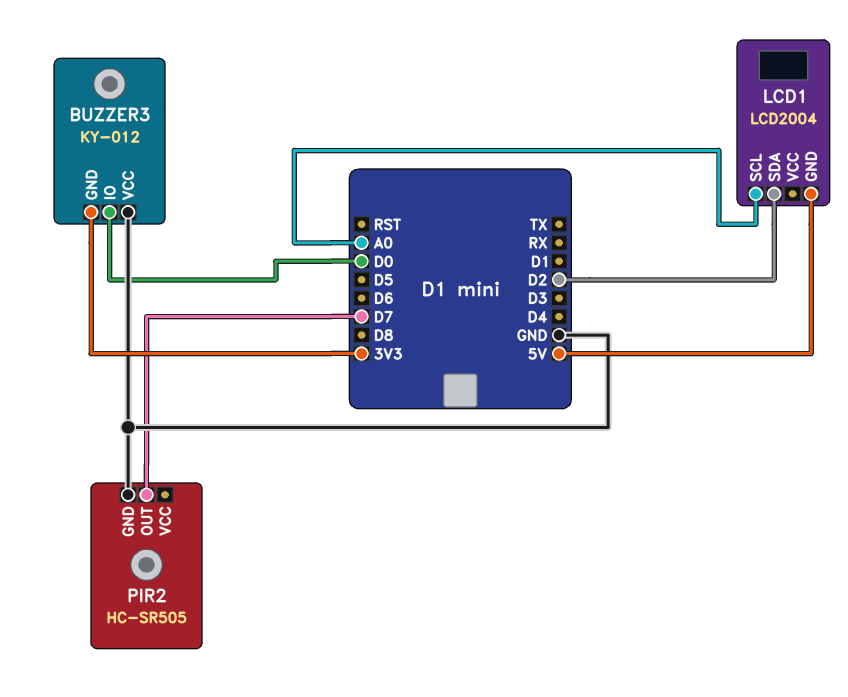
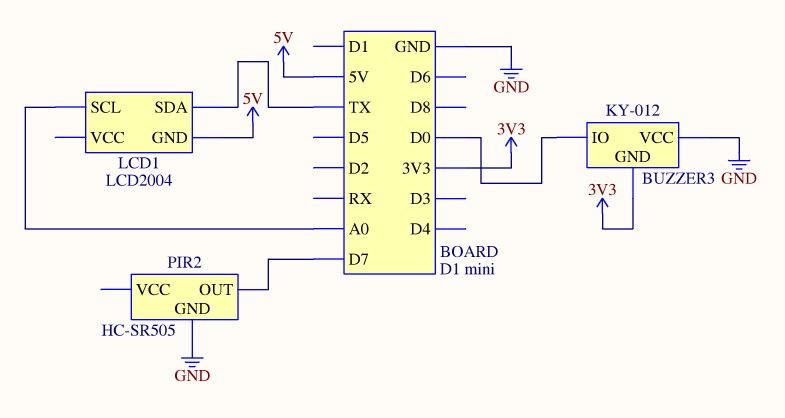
LCD1 pin SDA: D2 -> TX

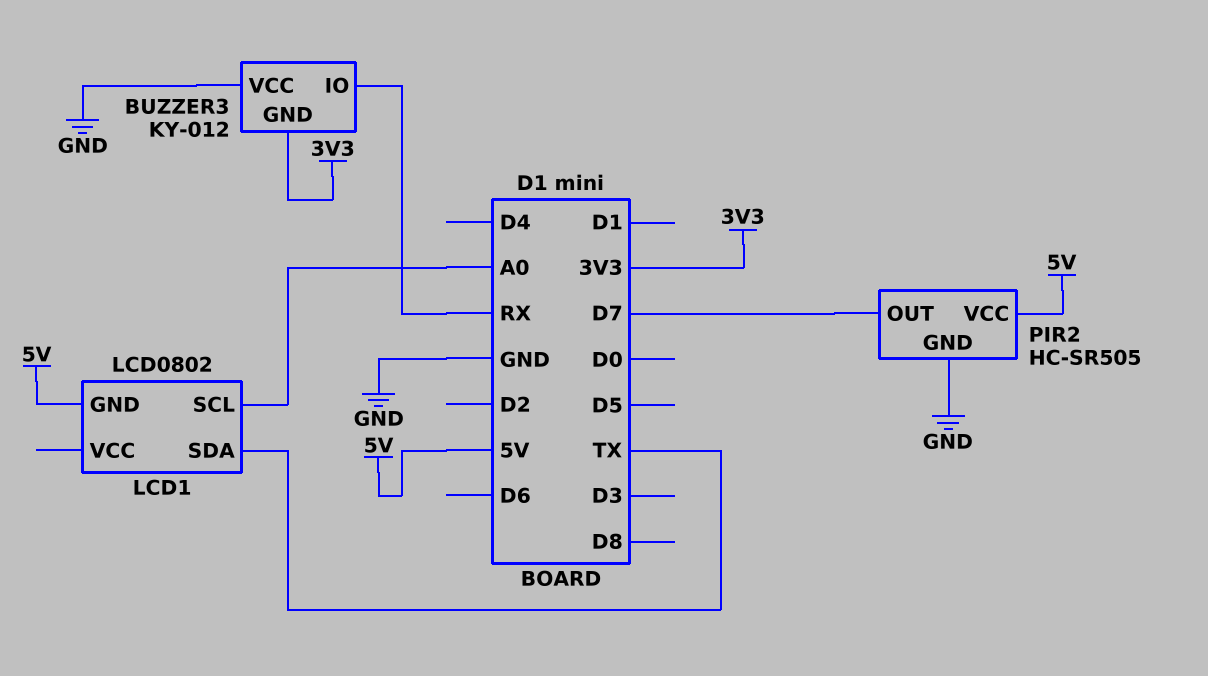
BUZZER3 pin IO: D0 -> RX
LCD1: LCD2004 -> LCD0802
PIR2 pin VCC: none -> 5V

